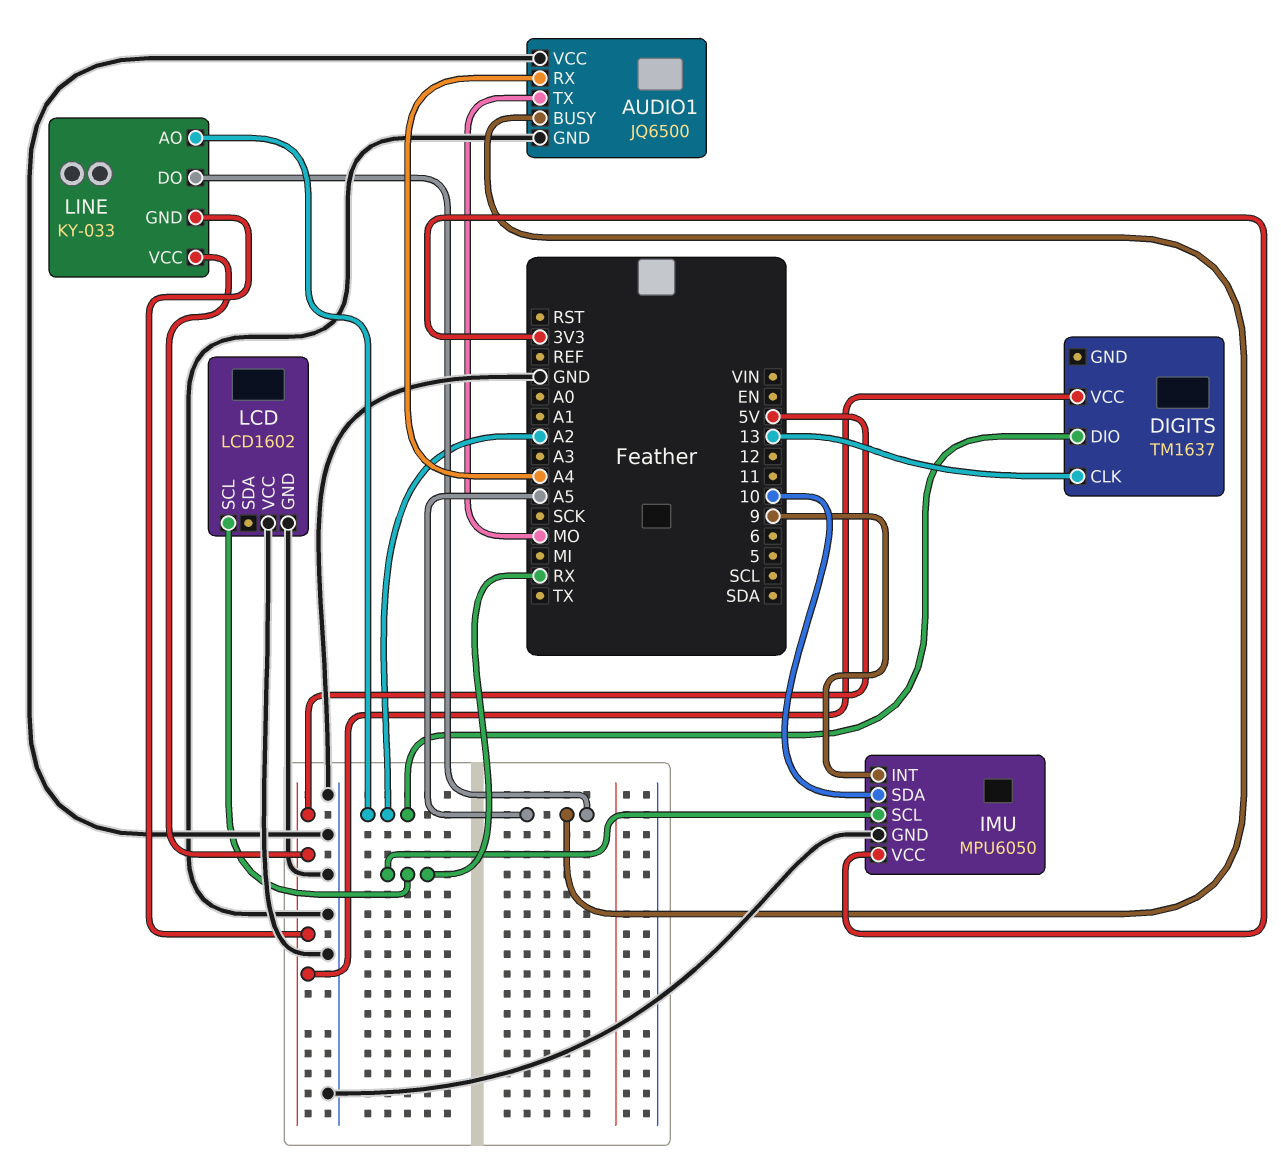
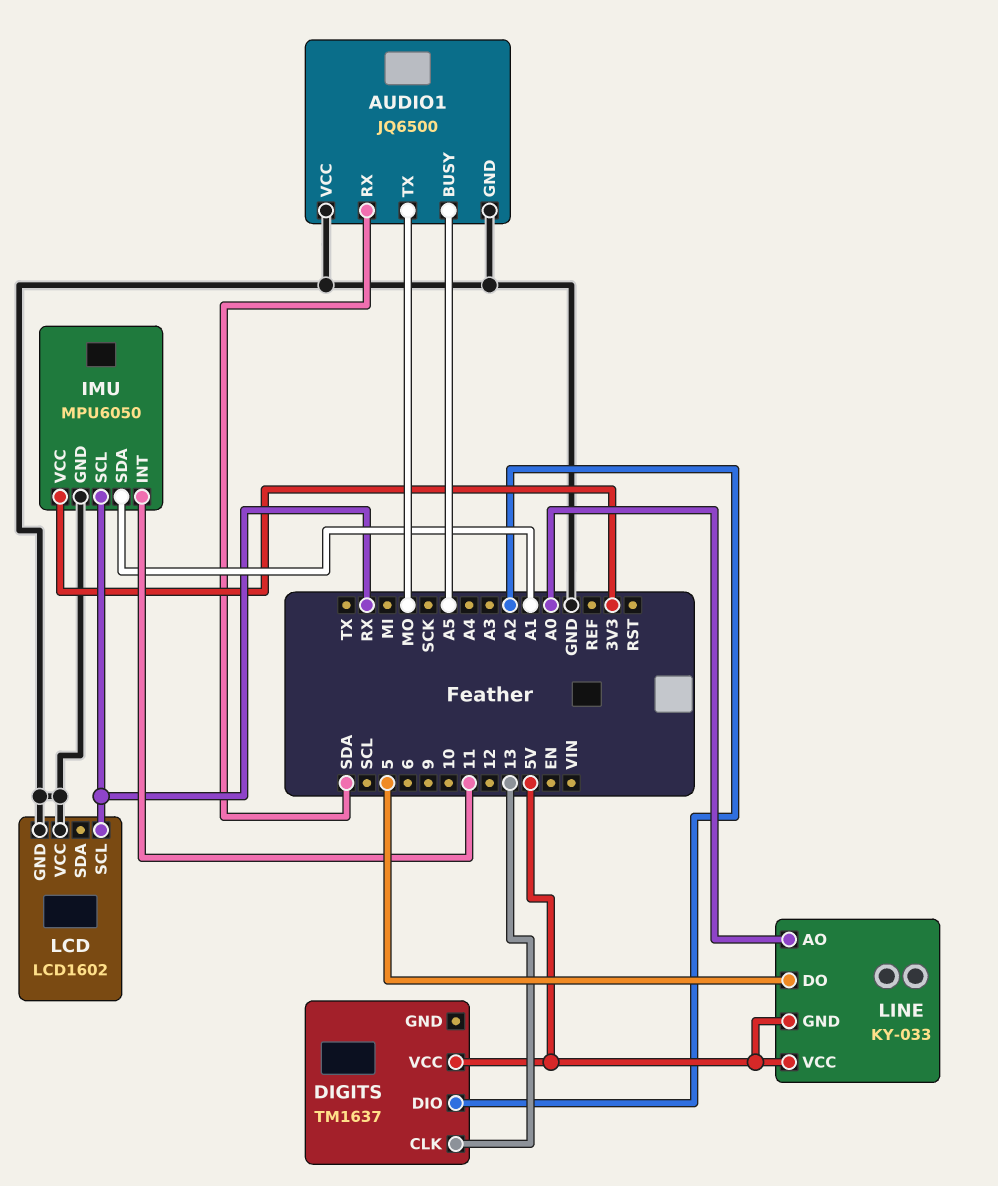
AUDIO1 pin RX: A4 -> SDA
IMU pin INT: 9 -> 11
IMU pin SDA: 10 -> A1
LINE pin AO: A2 -> A0
LINE pin DO: A5 -> 5

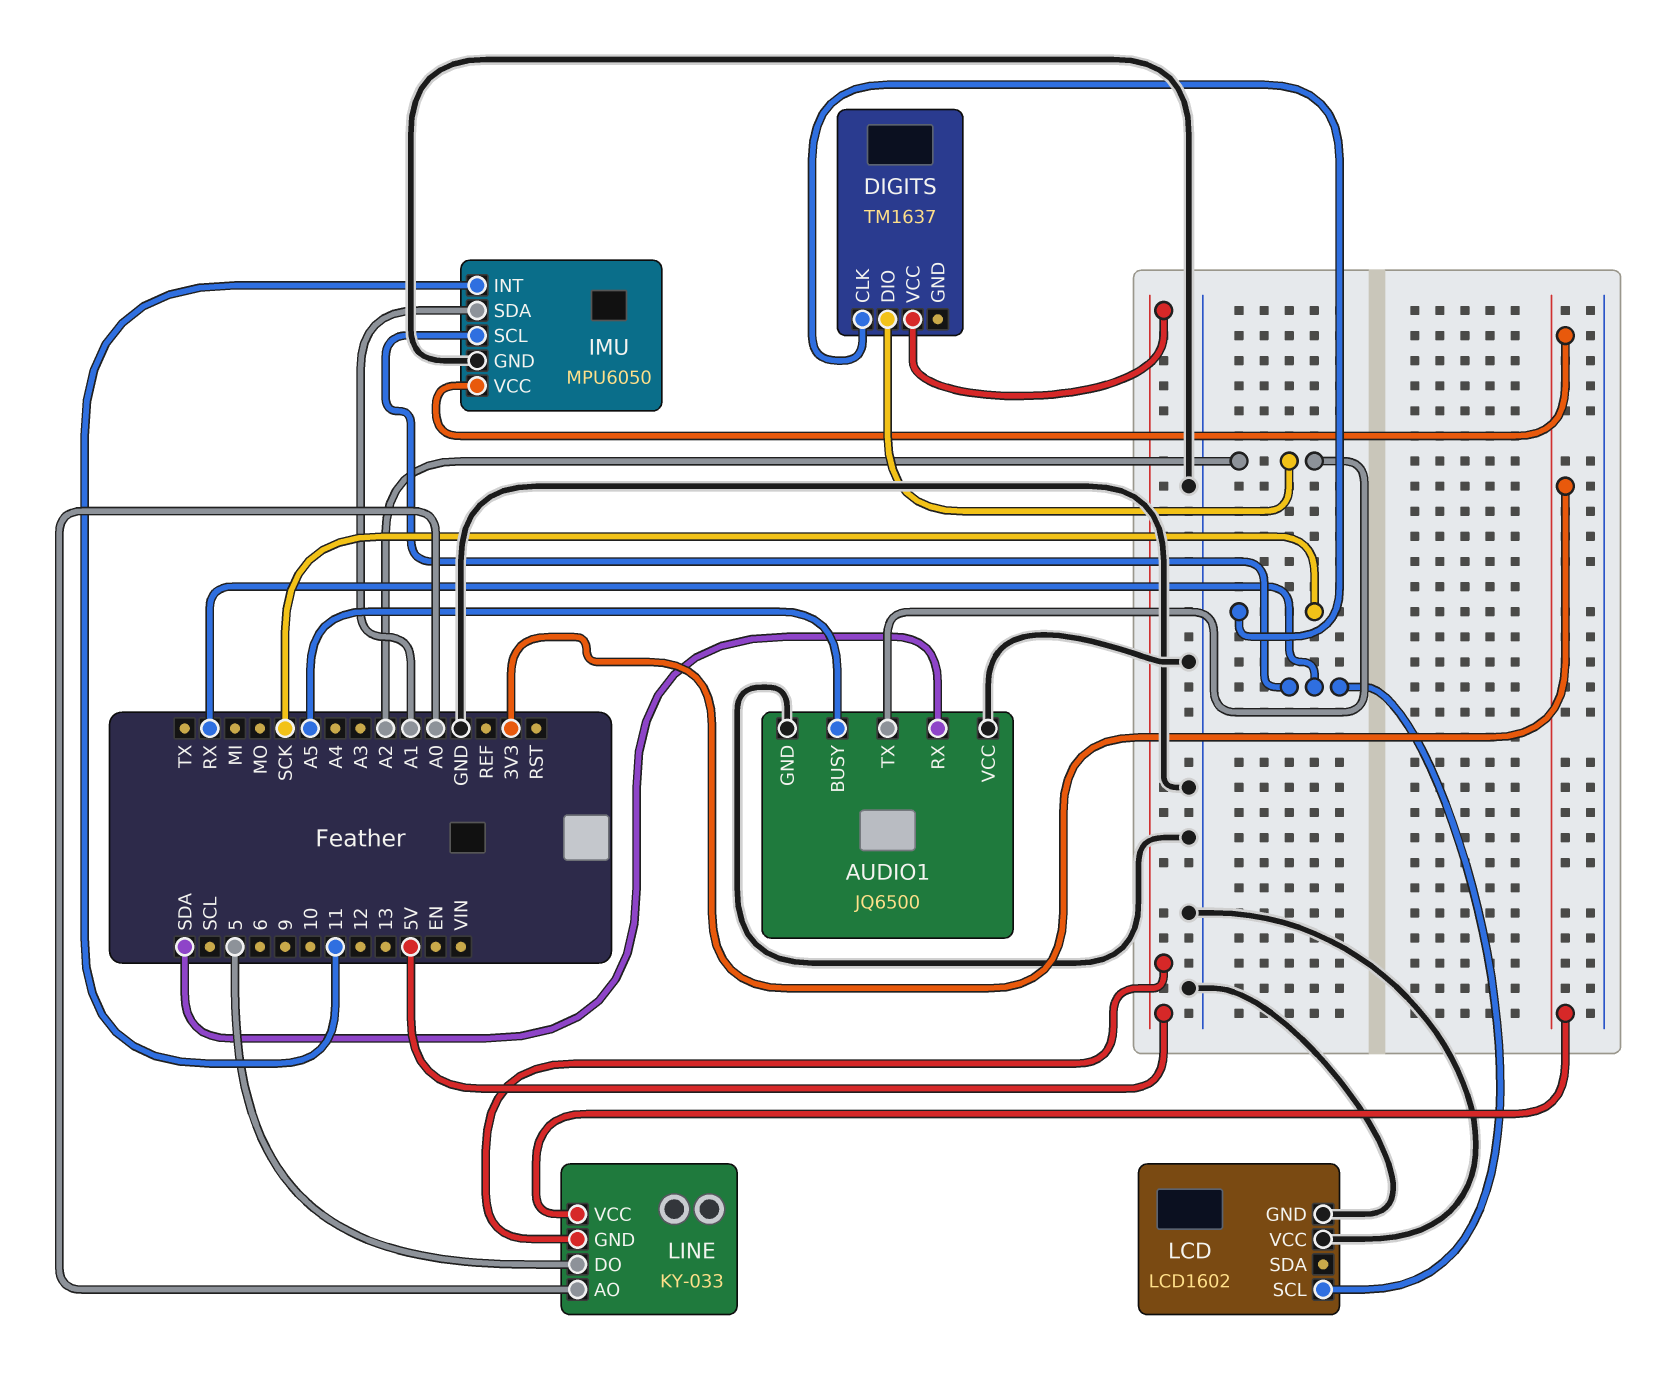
AUDIO1 pin TX: MO -> A2
DIGITS pin CLK: 13 -> SCK
LINE pin VCC: 5V -> 3V3

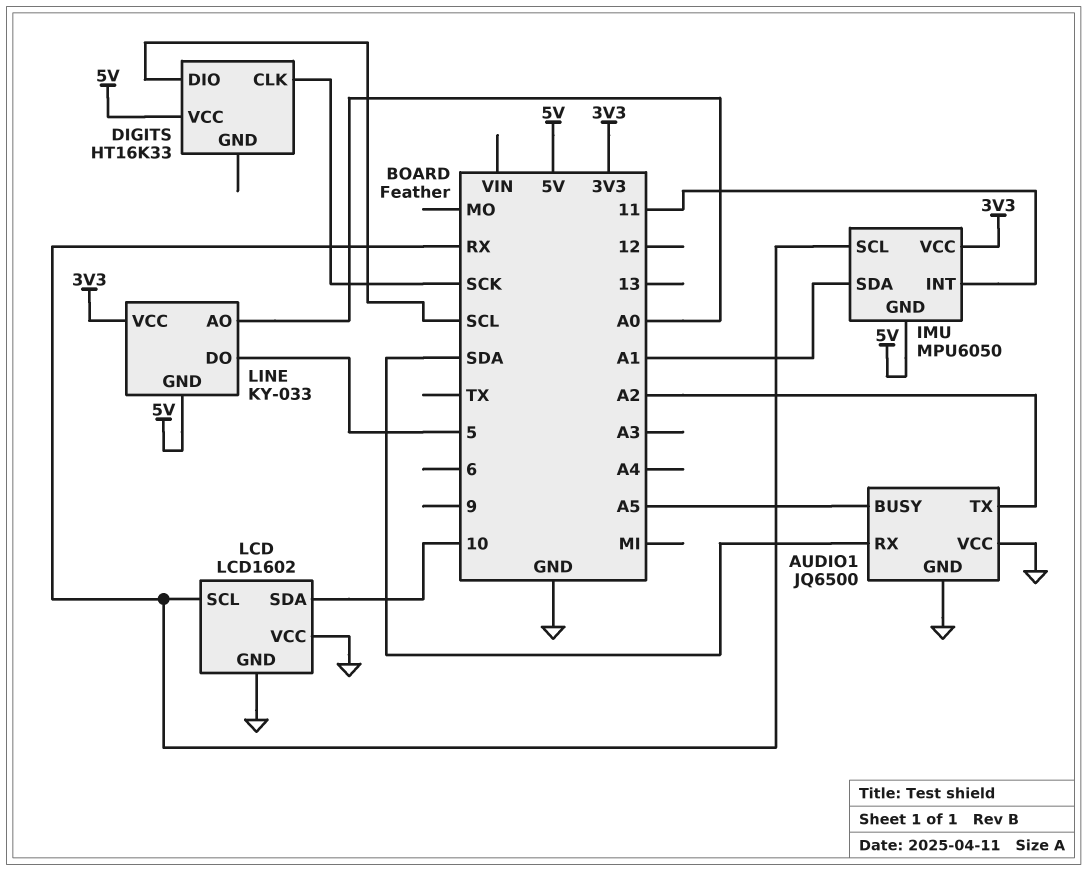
DIGITS: TM1637 -> HT16K33
DIGITS pin DIO: A2 -> SCL
IMU pin GND: GND -> 5V
LCD pin SDA: none -> 10

